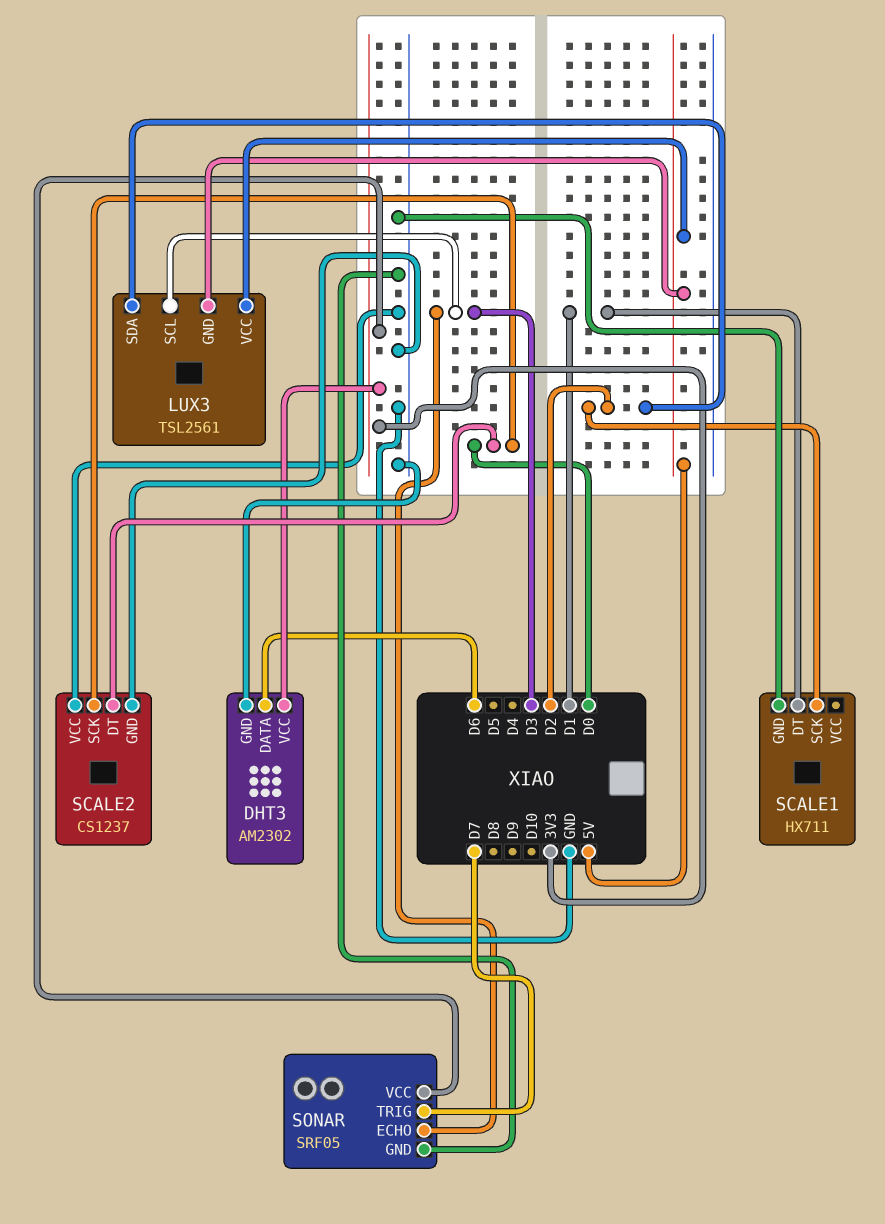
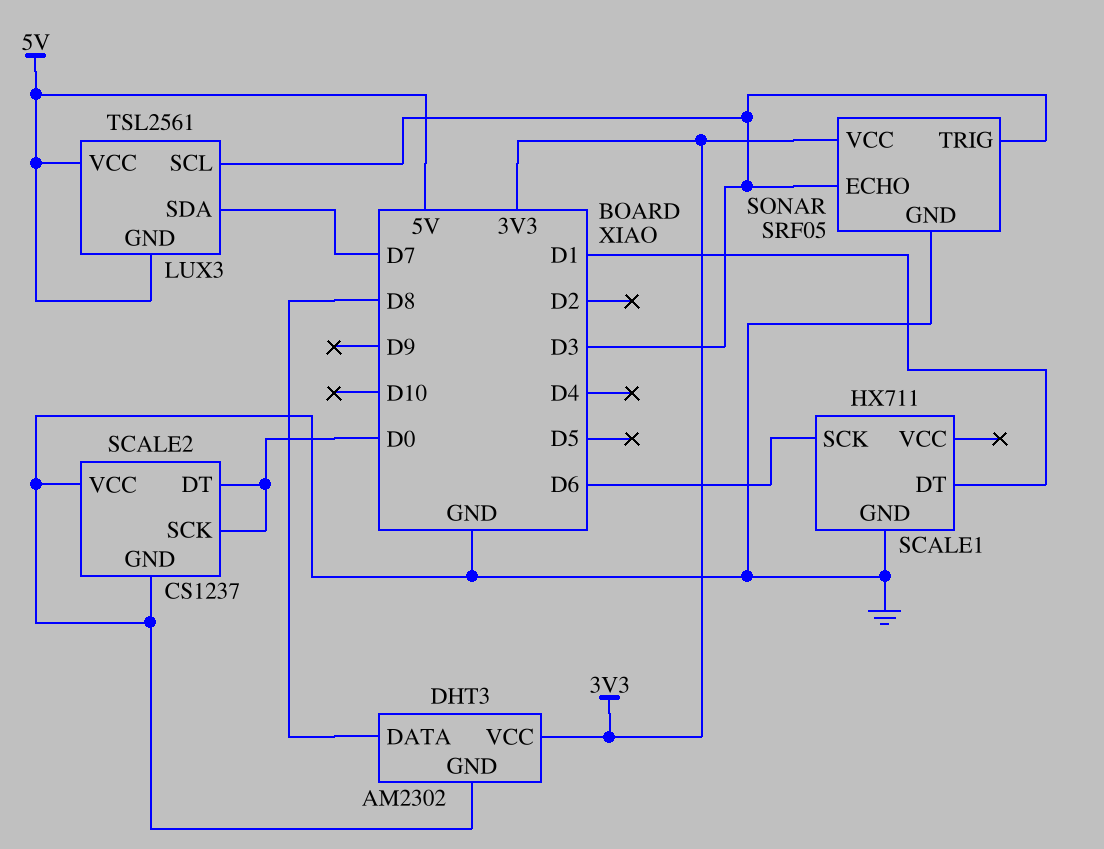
DHT3 pin DATA: D6 -> D8
LUX3 pin SDA: D2 -> D7
SCALE1 pin SCK: D2 -> D6
SONAR pin TRIG: D7 -> D3

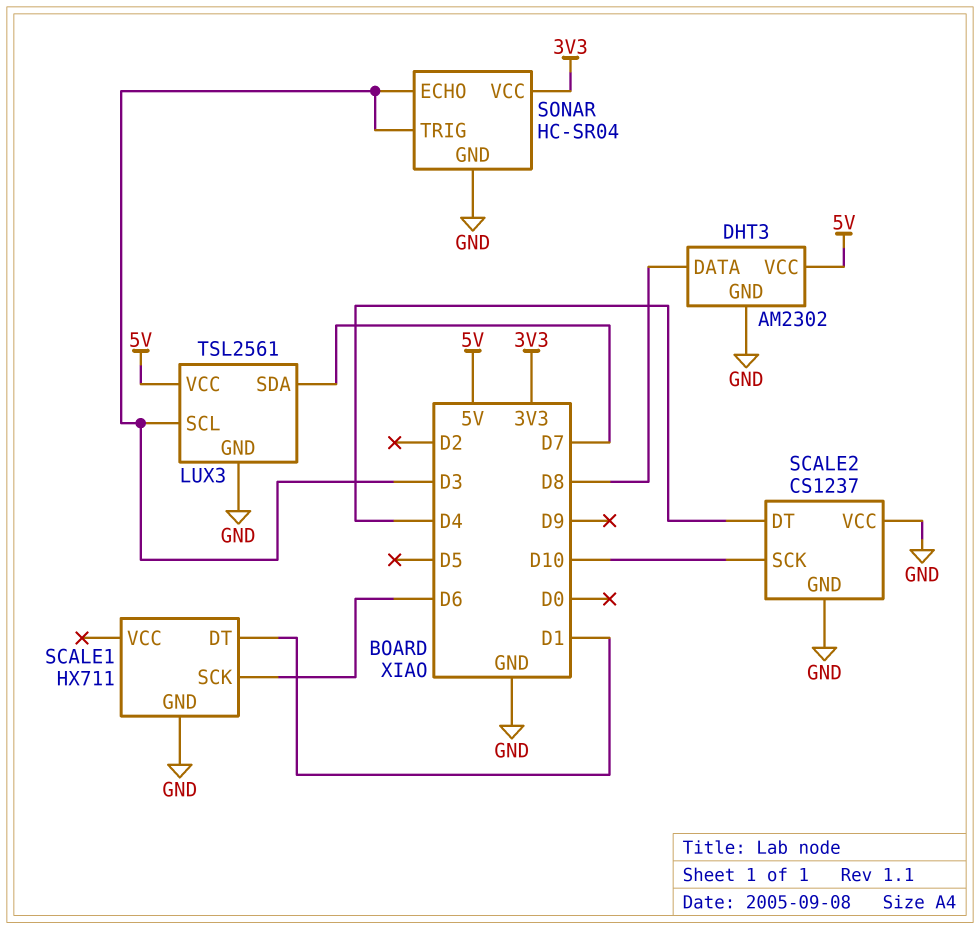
DHT3 pin VCC: 3V3 -> 5V
LUX3 pin GND: 5V -> GND
SCALE2 pin DT: D0 -> D4
SCALE2 pin SCK: D0 -> D10
SONAR: SRF05 -> HC-SR04

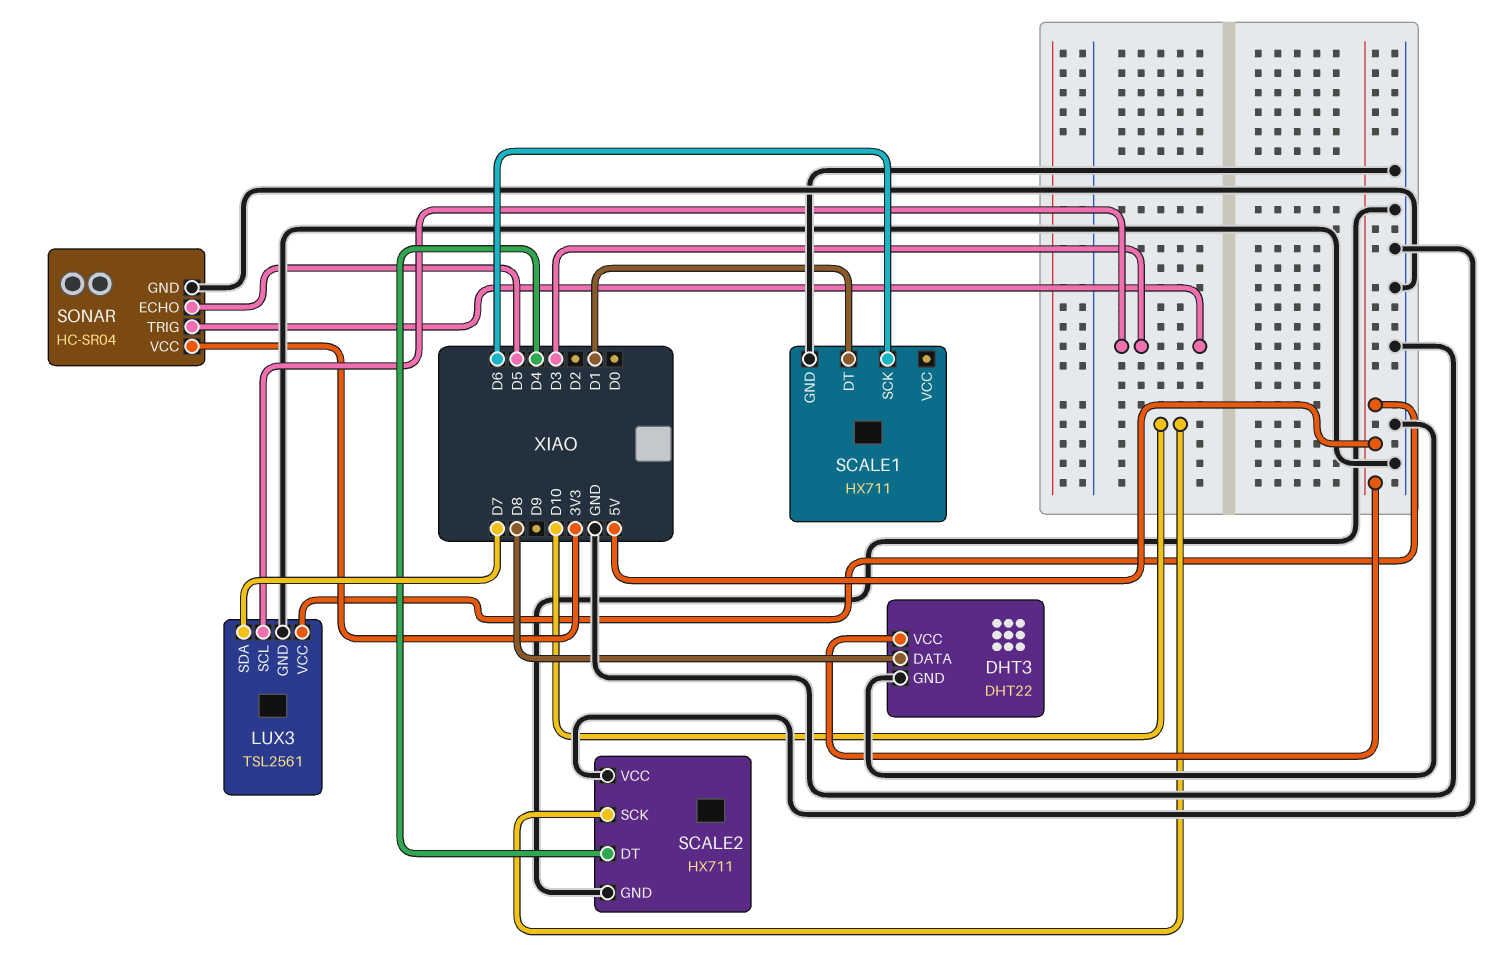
DHT3: AM2302 -> DHT22
SCALE2: CS1237 -> HX711
SONAR pin ECHO: D3 -> D5

